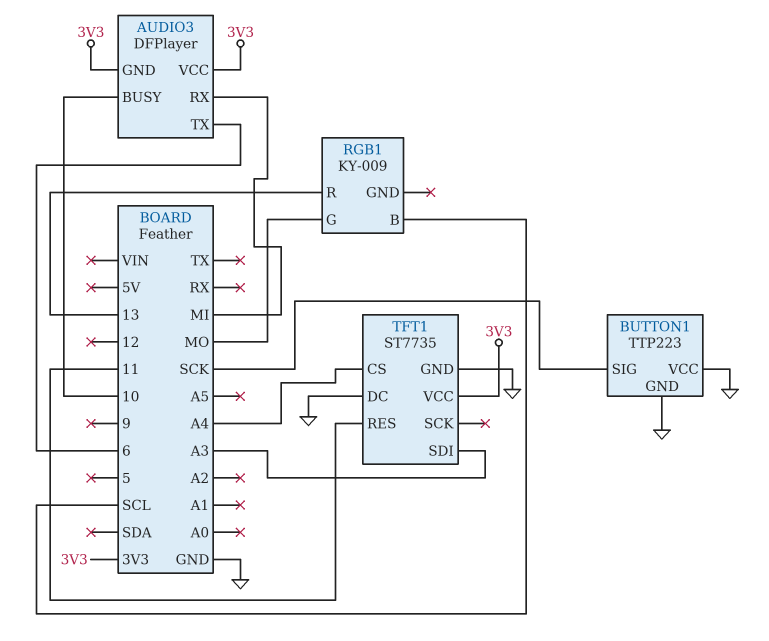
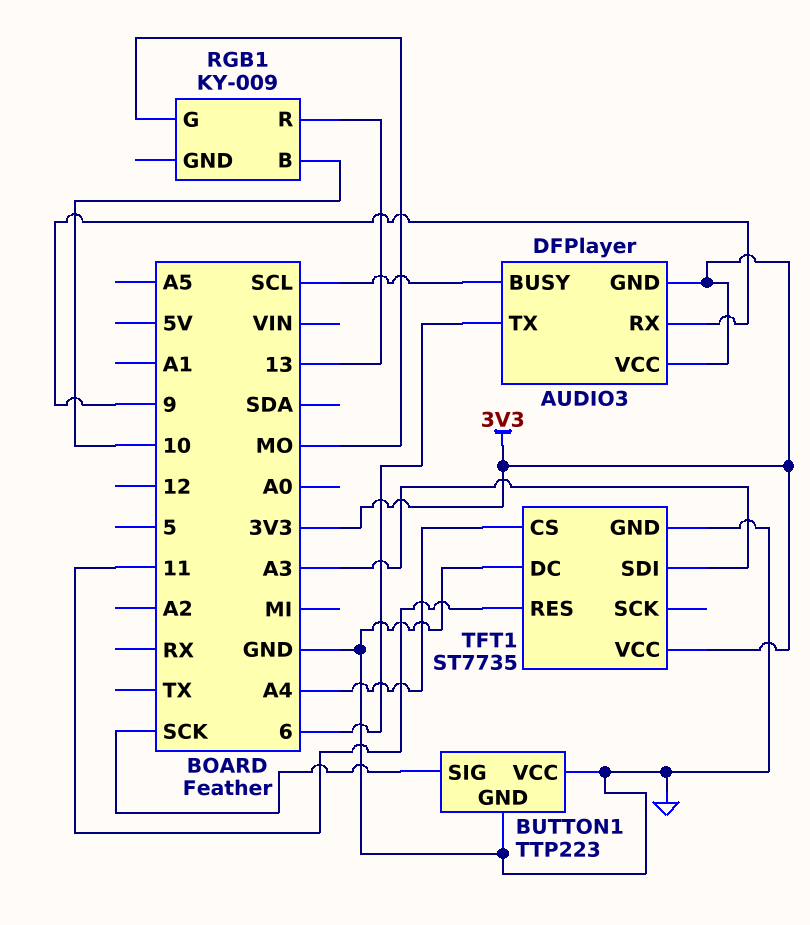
AUDIO3 pin BUSY: 10 -> SCL
AUDIO3 pin RX: MI -> 9
RGB1 pin B: SCL -> 10

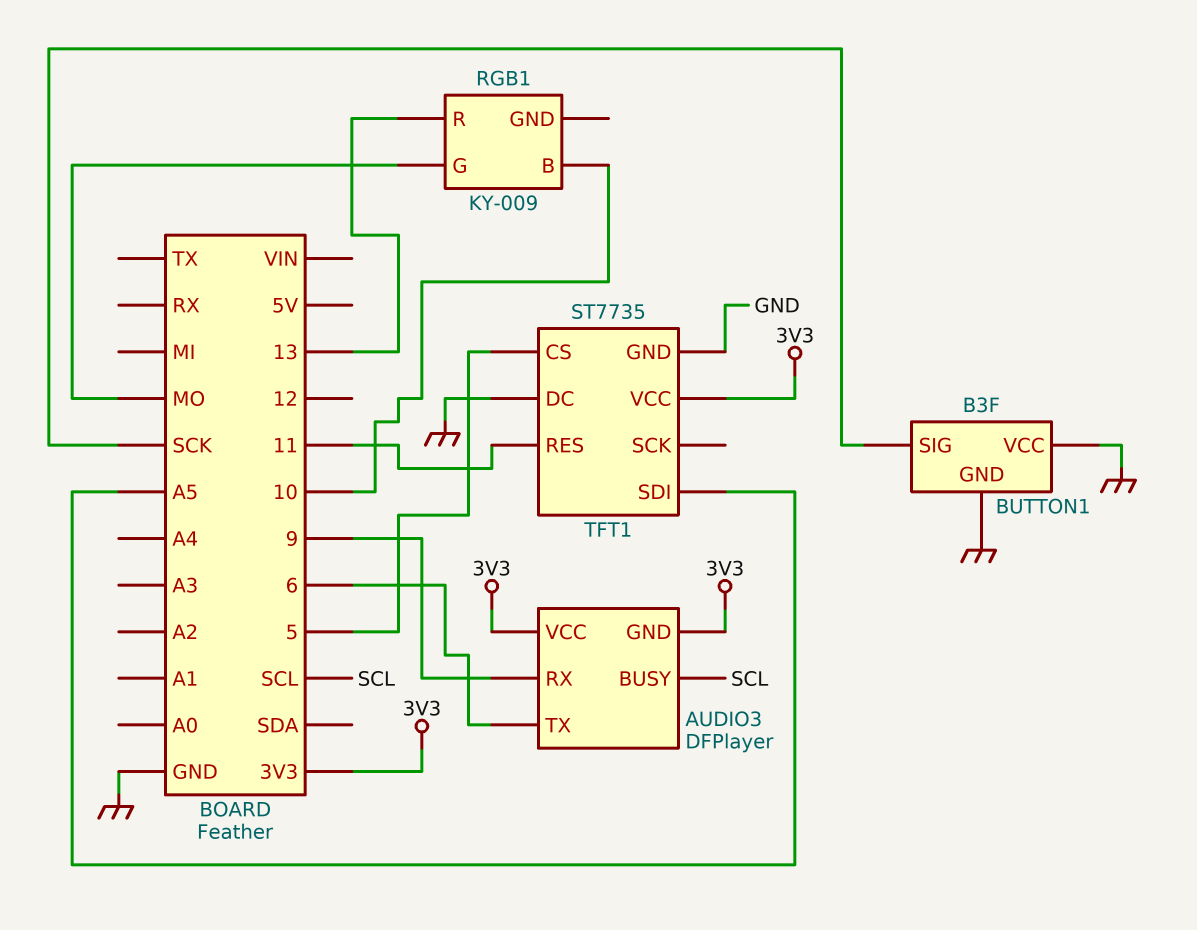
BUTTON1: TTP223 -> B3F
TFT1 pin CS: A4 -> 5
TFT1 pin SDI: A3 -> A5

